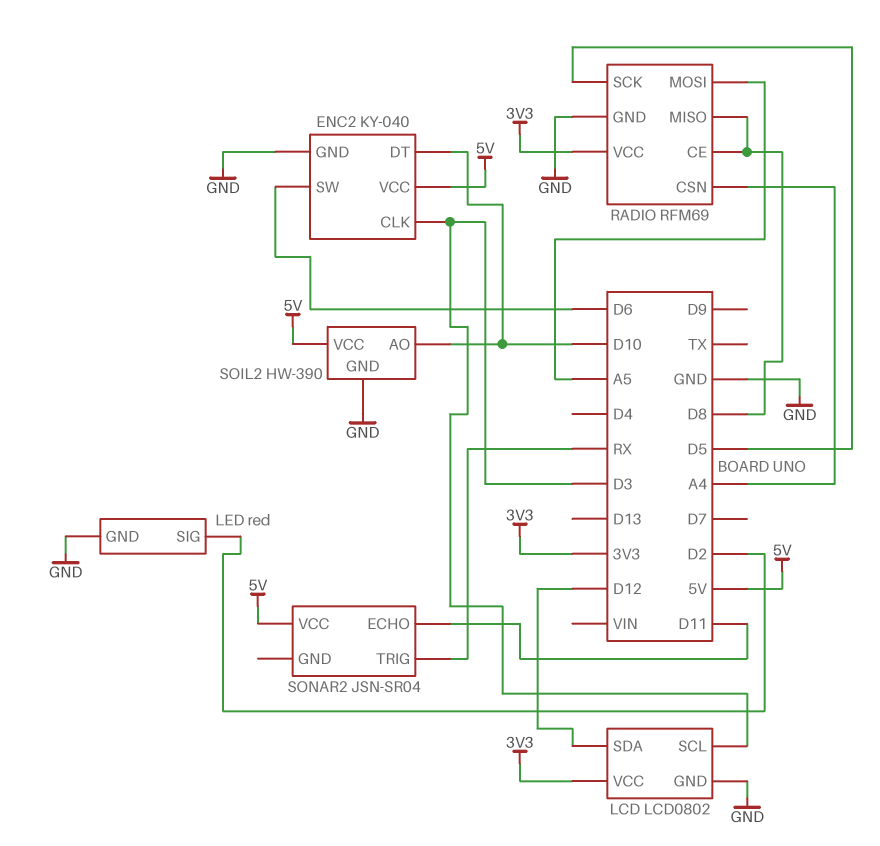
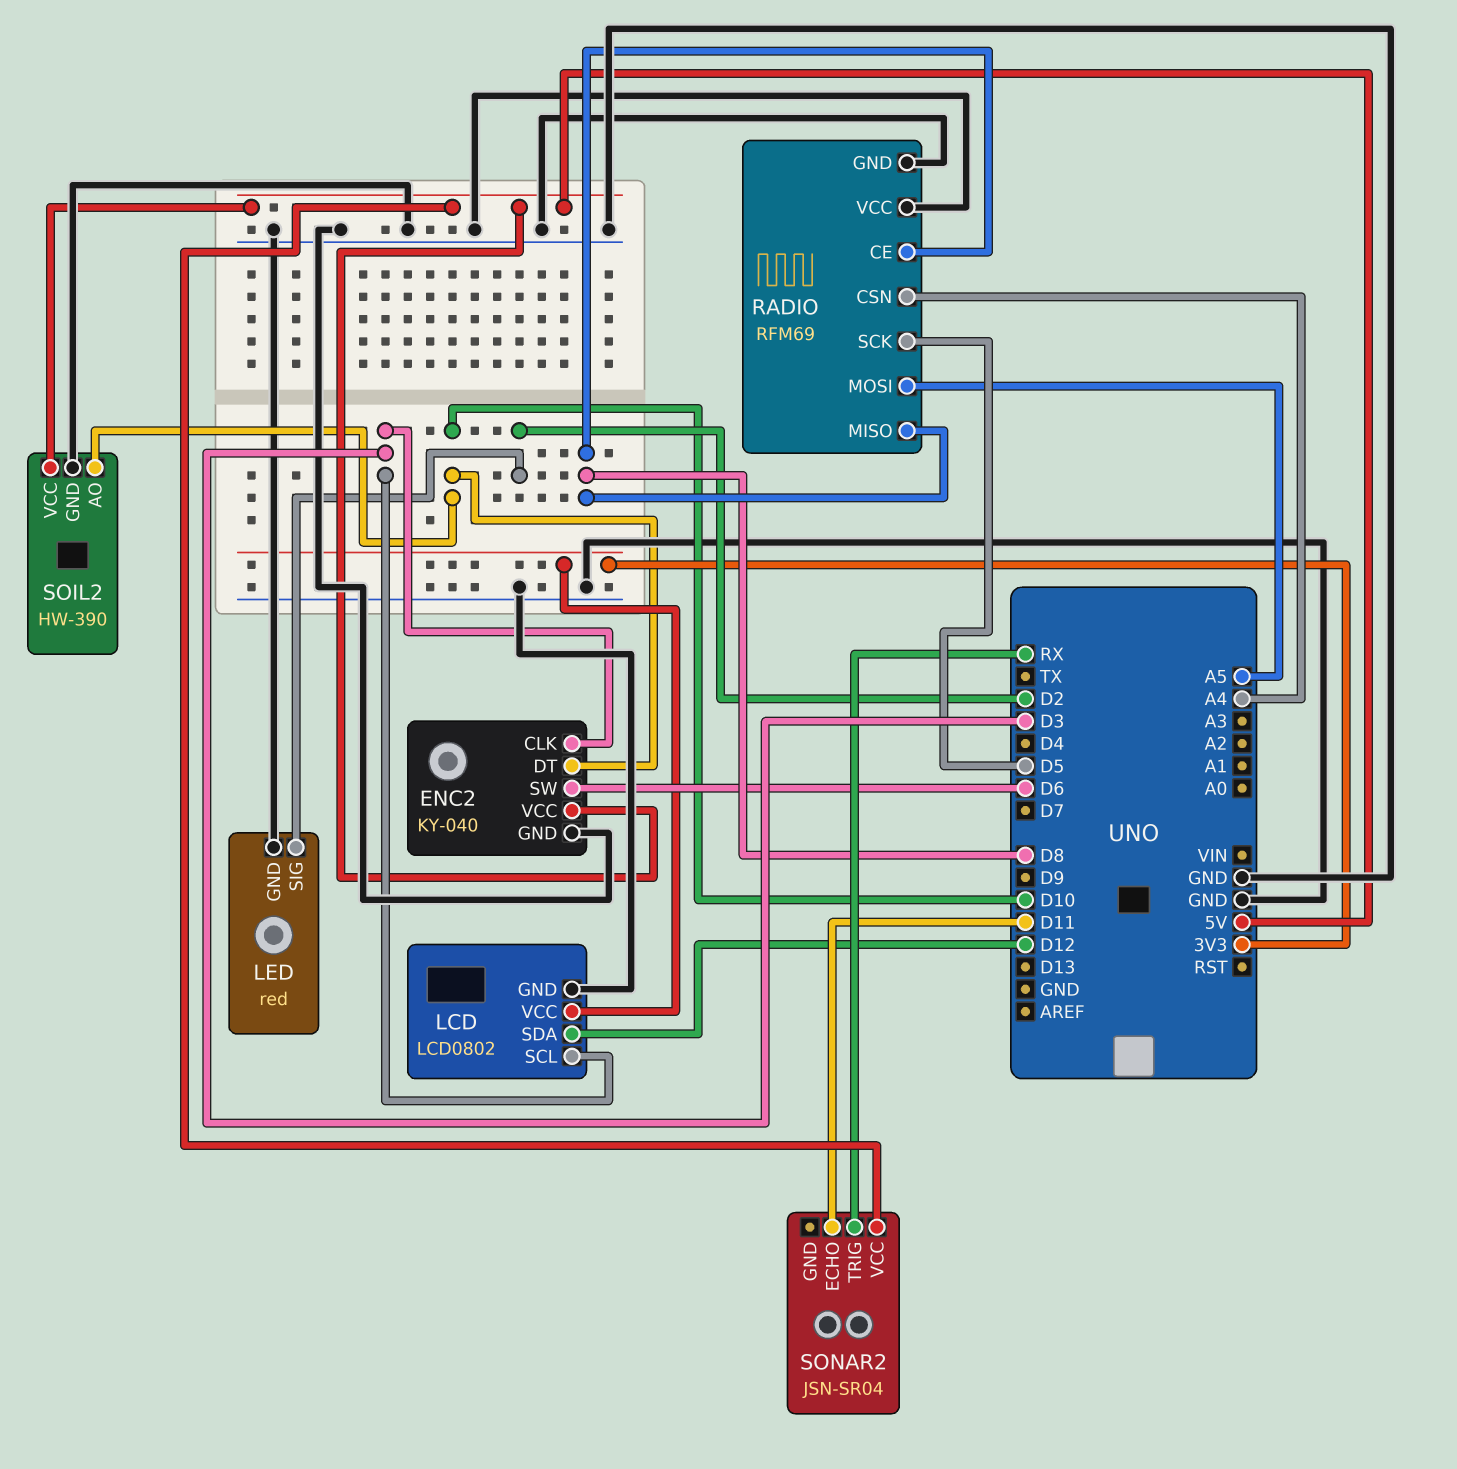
RADIO pin VCC: 3V3 -> GND

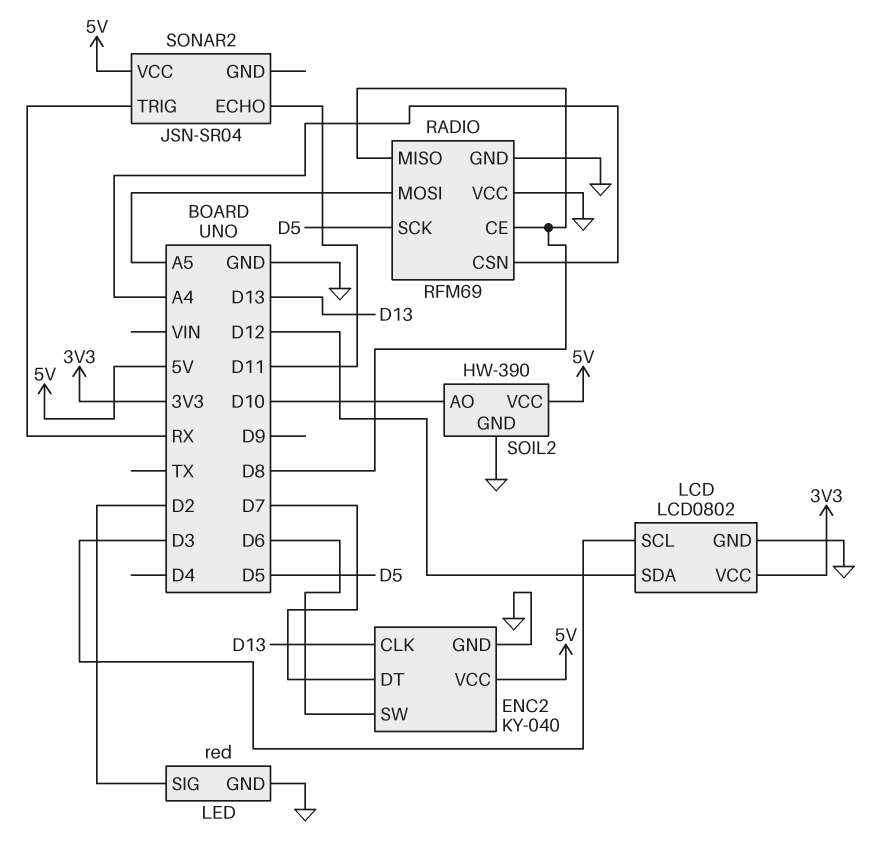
ENC2 pin CLK: D3 -> D13
ENC2 pin DT: D10 -> D7

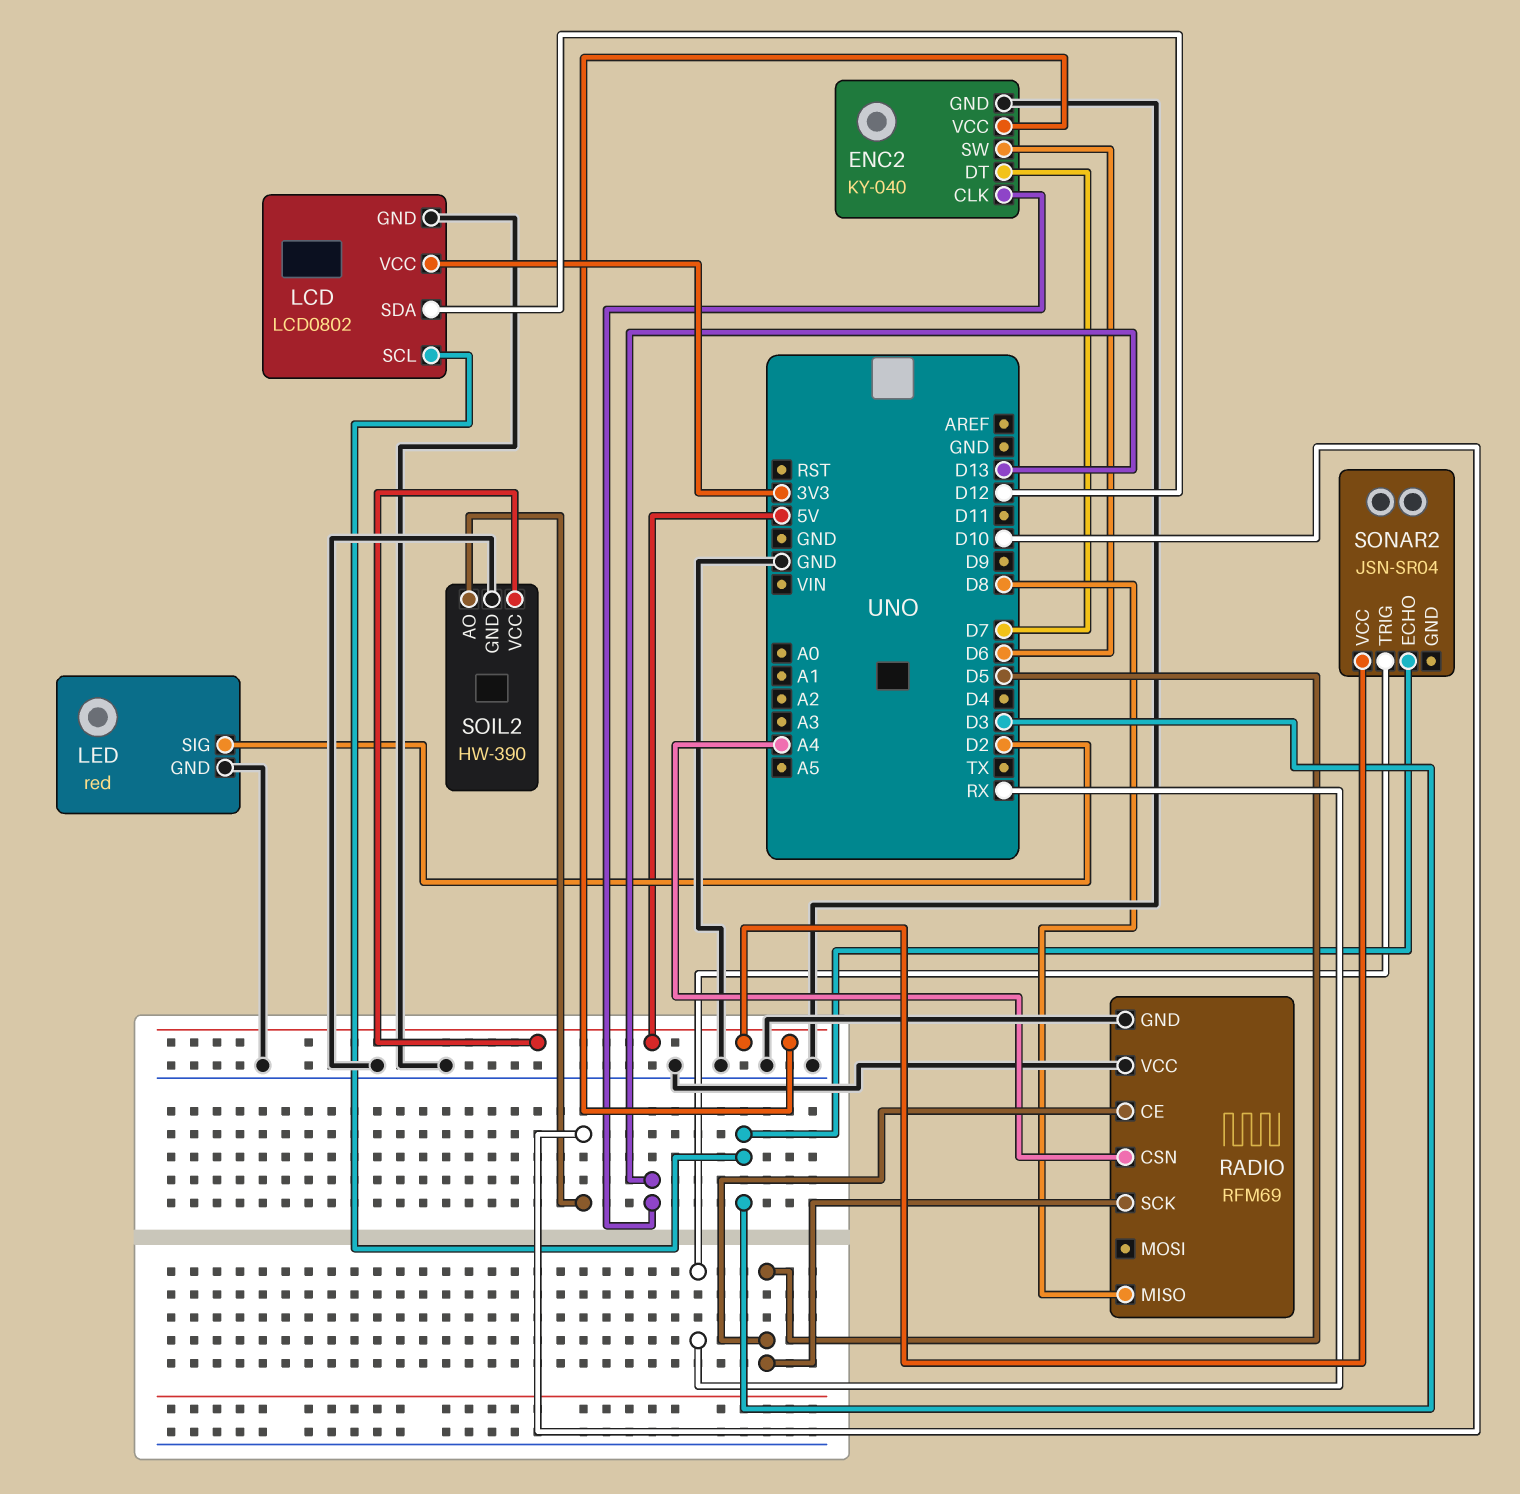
RADIO pin CE: D8 -> D5
RADIO pin MOSI: A5 -> none
SONAR2 pin ECHO: D11 -> D3

